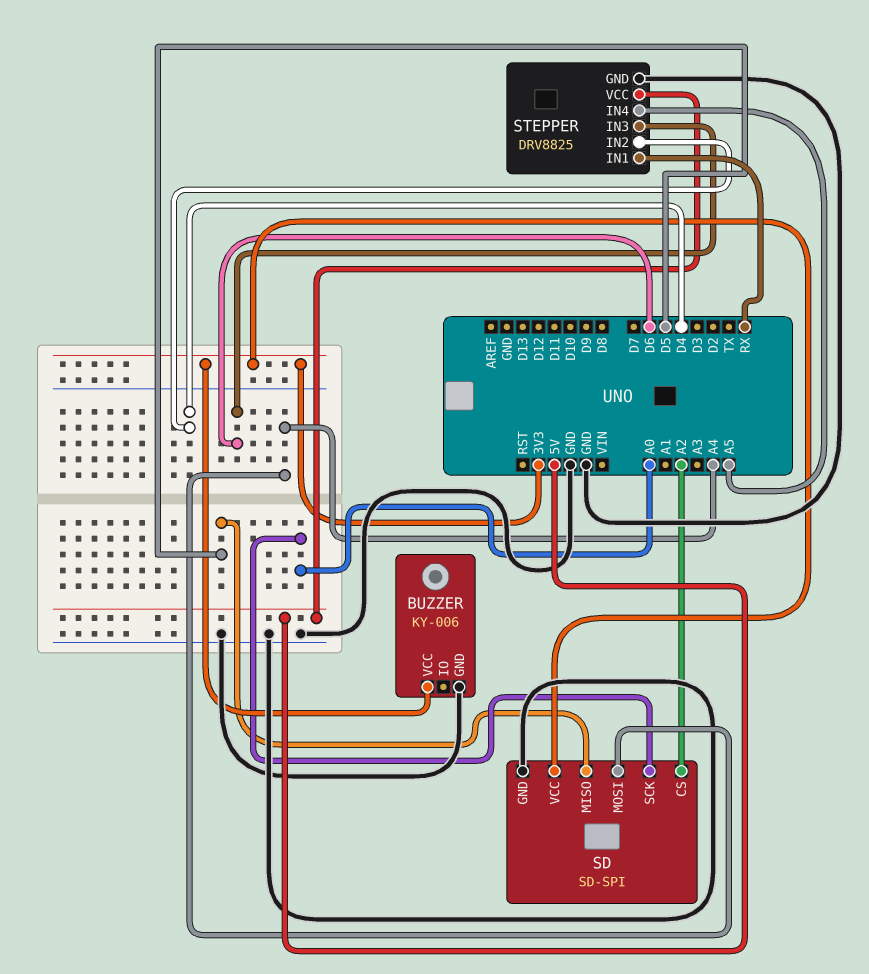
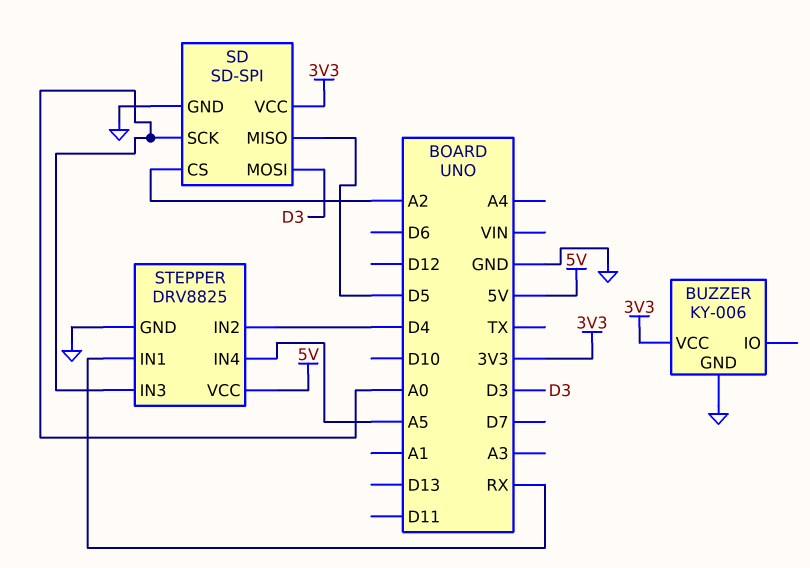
SD pin MOSI: A4 -> D3
STEPPER pin IN3: D6 -> A0

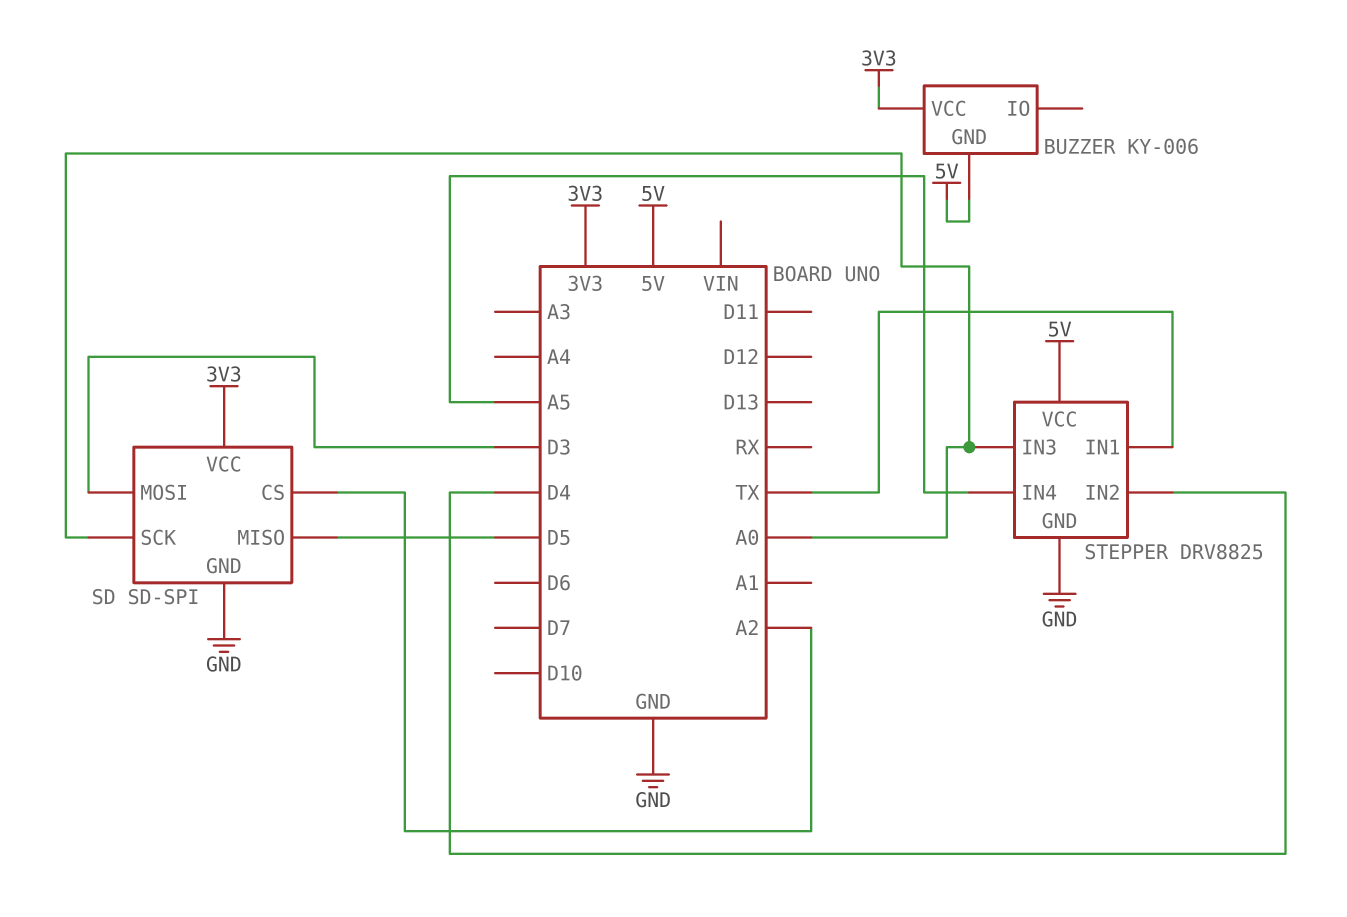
BUZZER pin GND: GND -> 5V
STEPPER pin IN1: RX -> TX

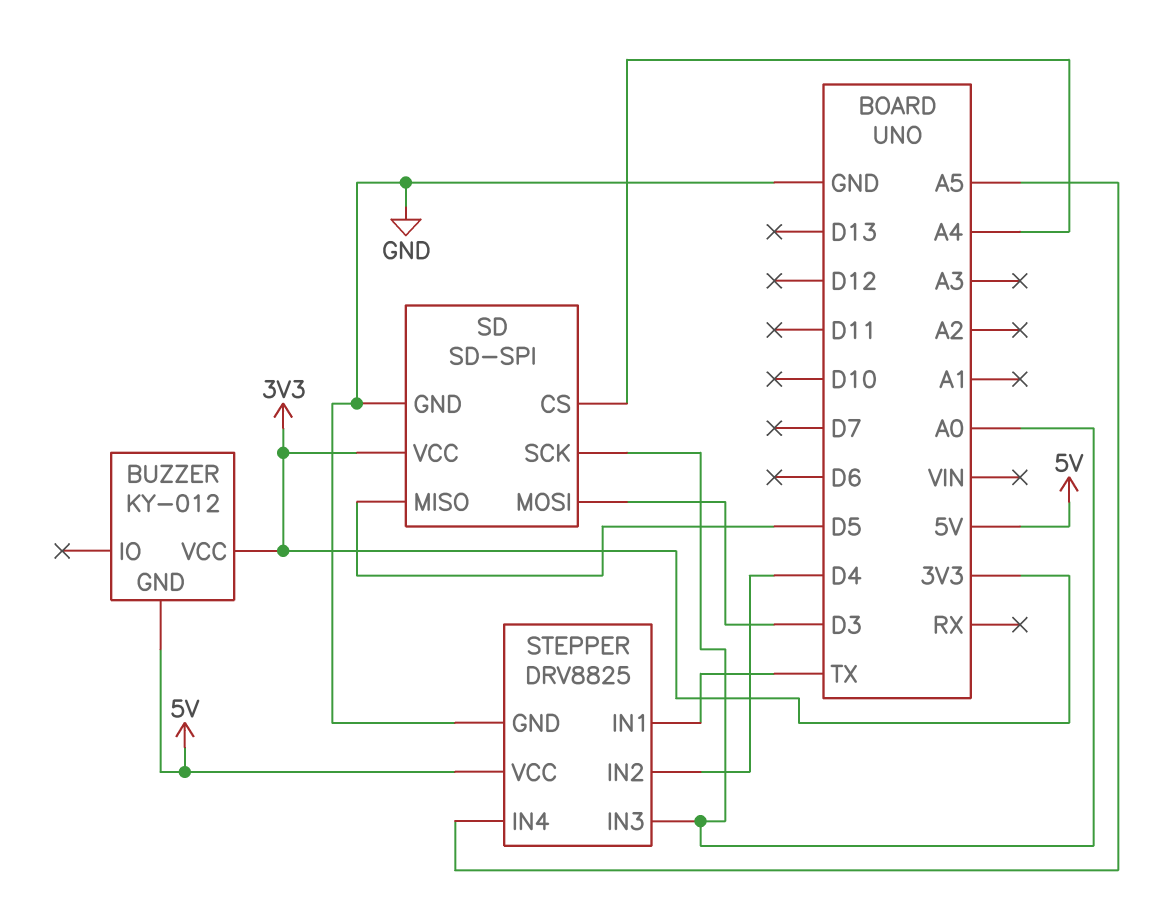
BUZZER: KY-006 -> KY-012
SD pin CS: A2 -> A4

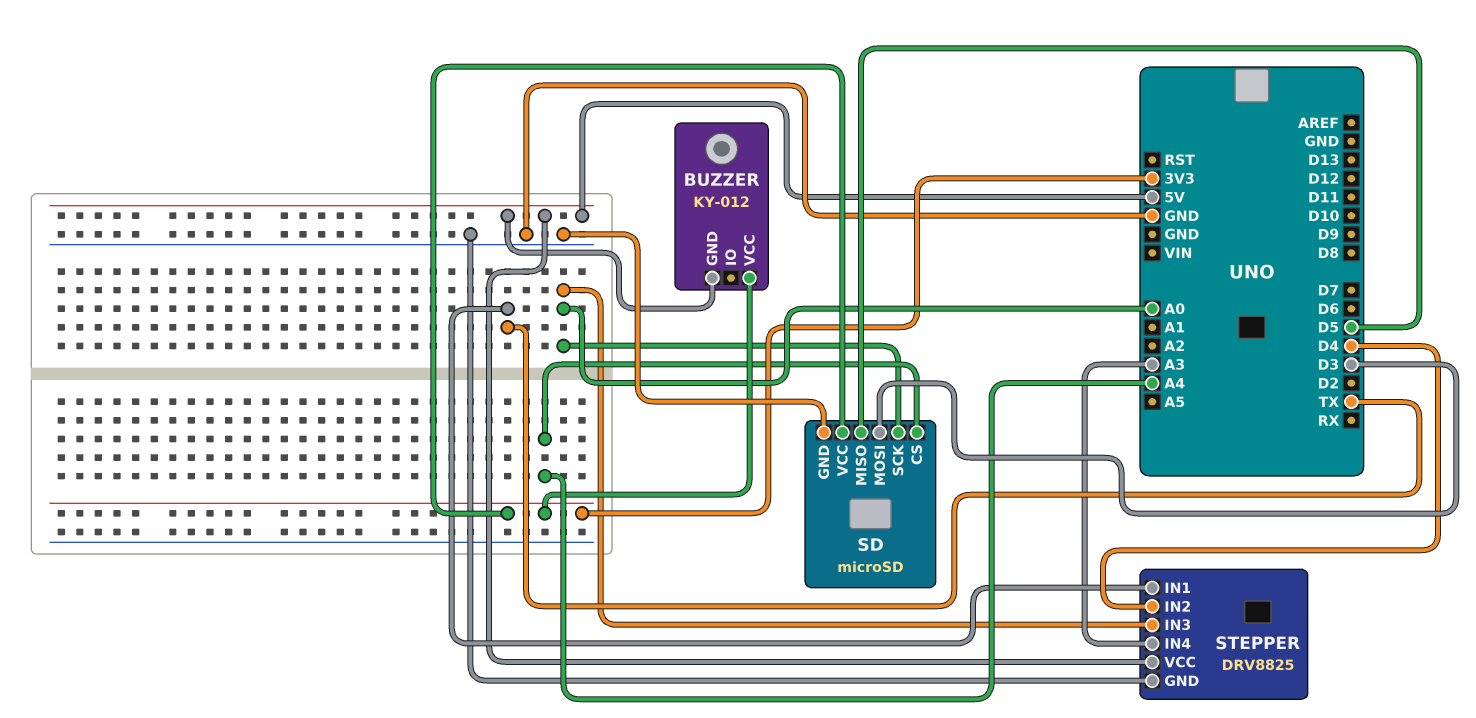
SD: SD-SPI -> microSD
STEPPER pin IN4: A5 -> A3

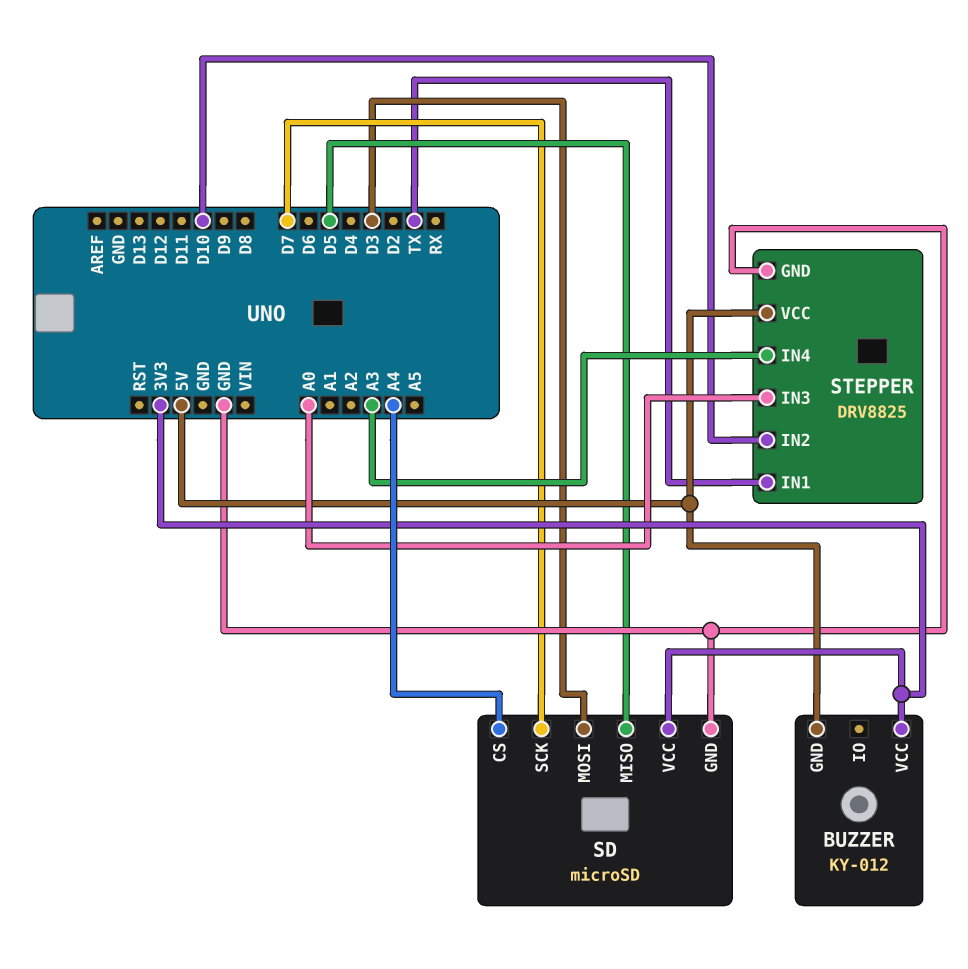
SD pin SCK: A0 -> D7
STEPPER pin IN2: D4 -> D10

